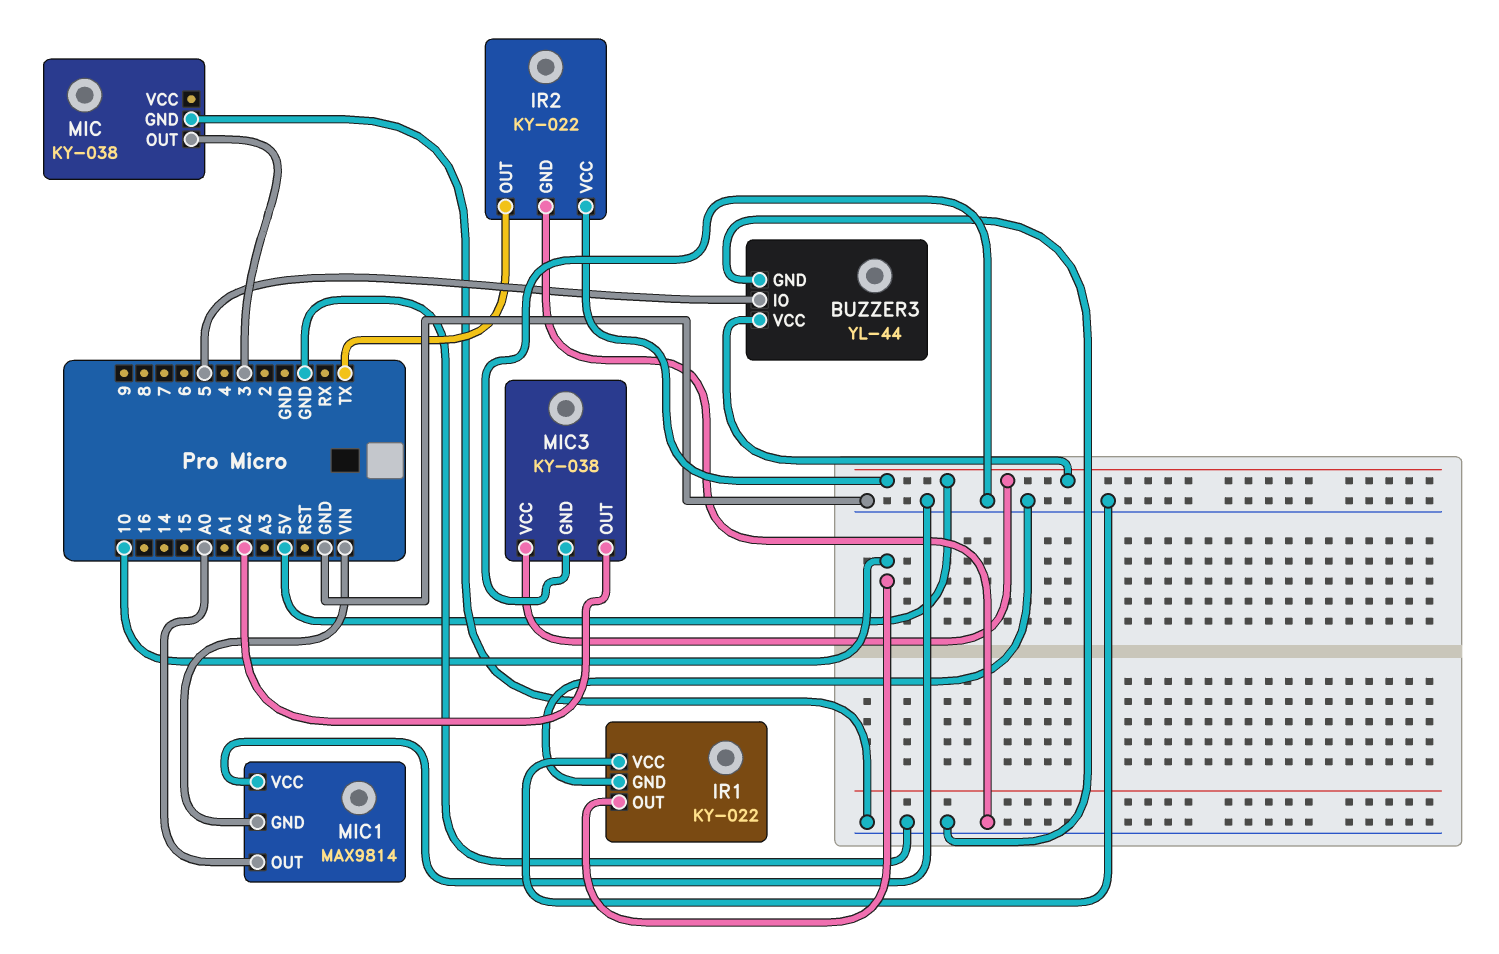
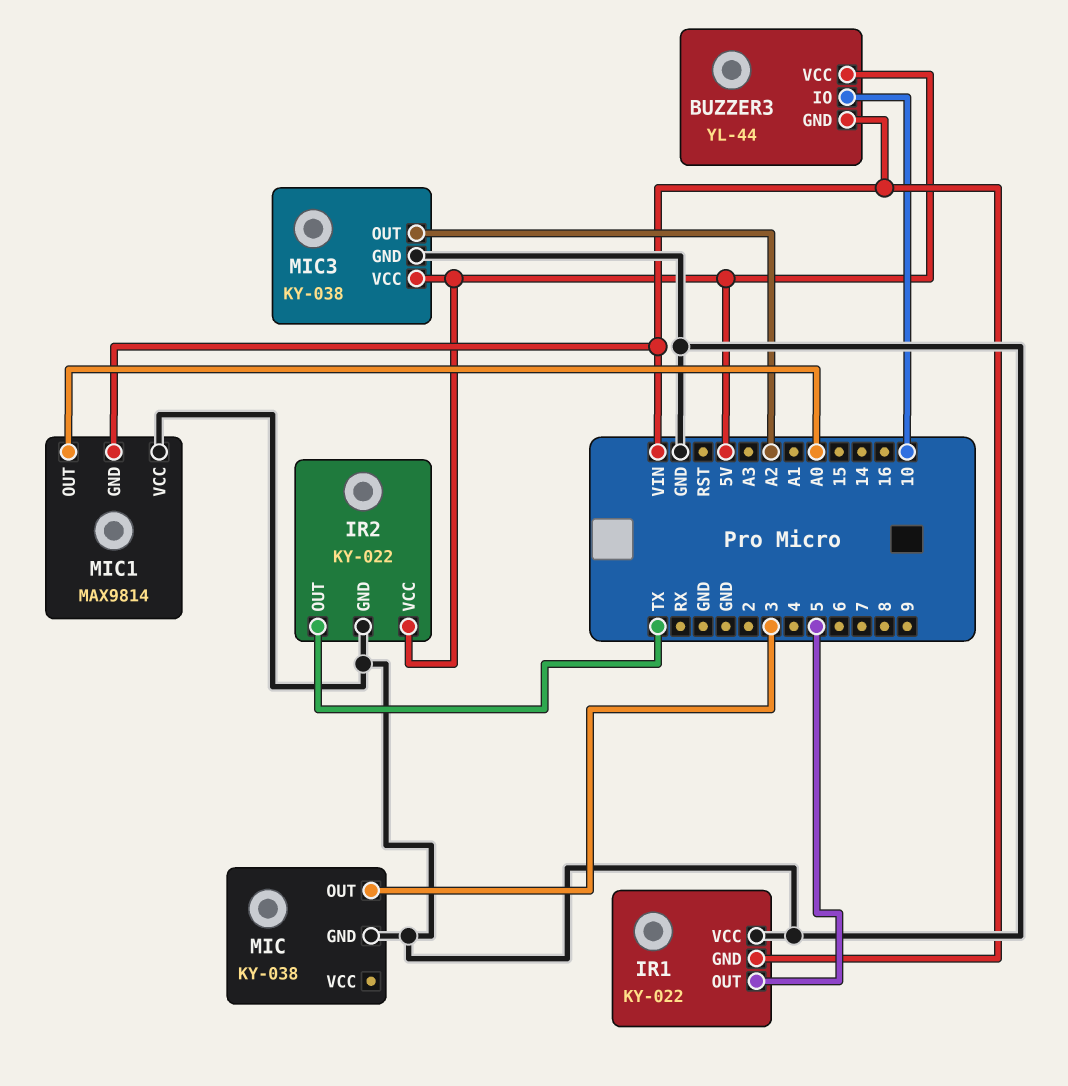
BUZZER3 pin GND: GND -> VIN
BUZZER3 pin IO: 5 -> 10
IR1 pin GND: GND -> VIN
IR1 pin OUT: 10 -> 5

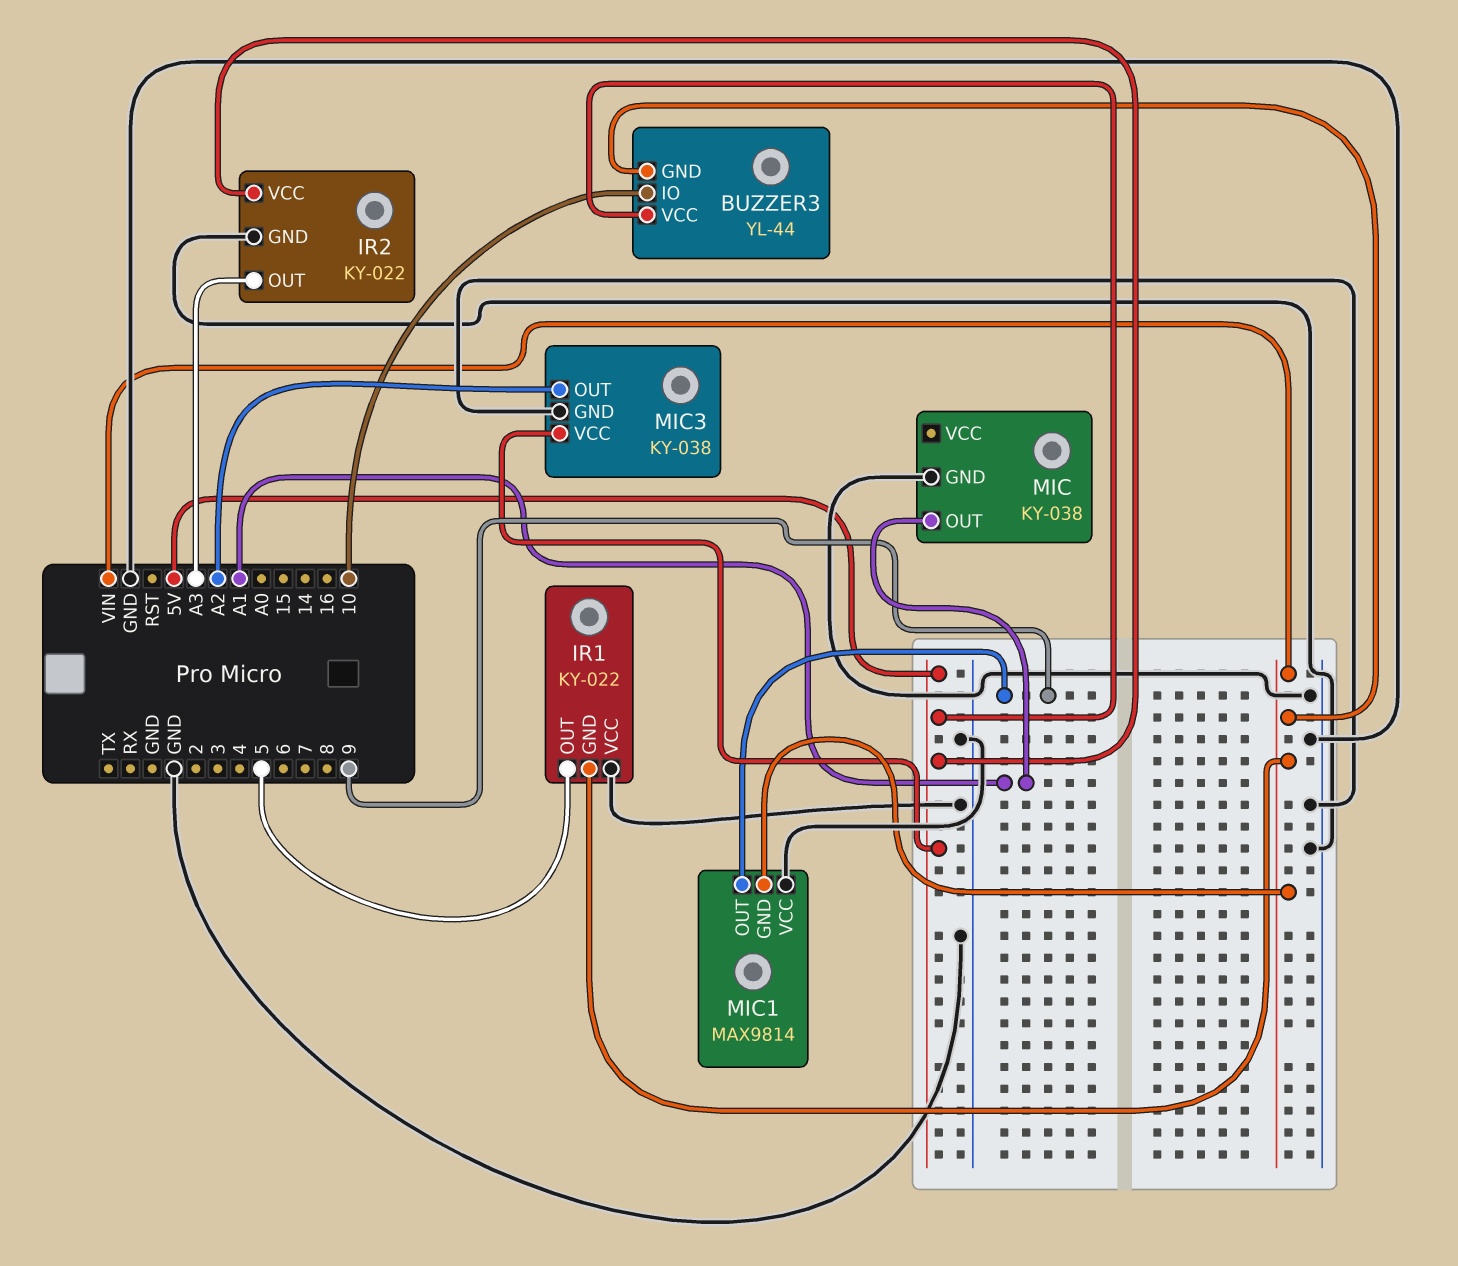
IR2 pin OUT: TX -> A3
MIC pin OUT: 3 -> A1
MIC1 pin OUT: A0 -> 9

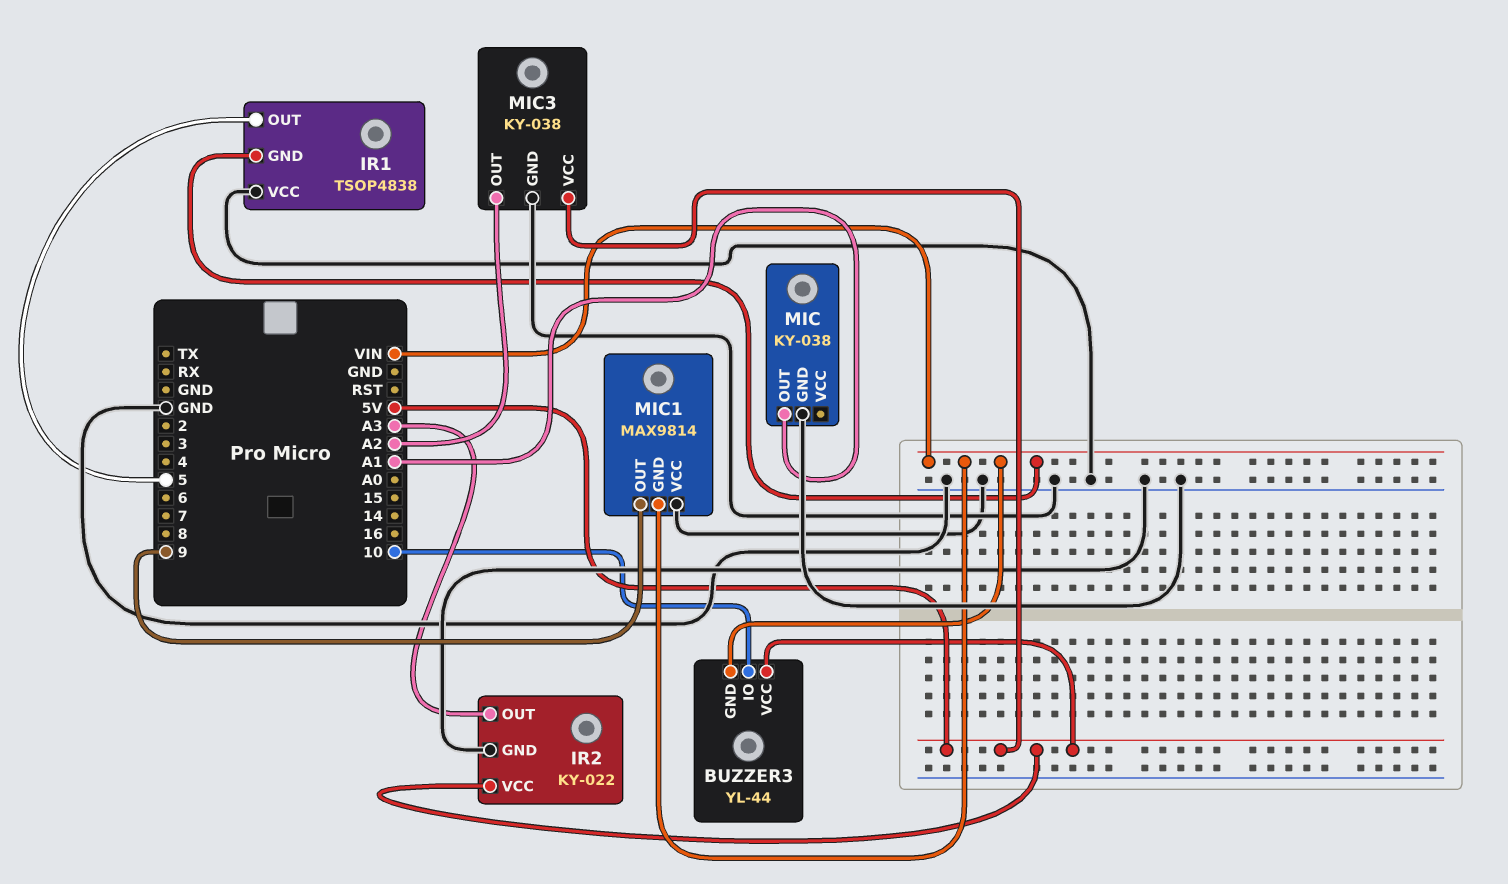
IR1: KY-022 -> TSOP4838

